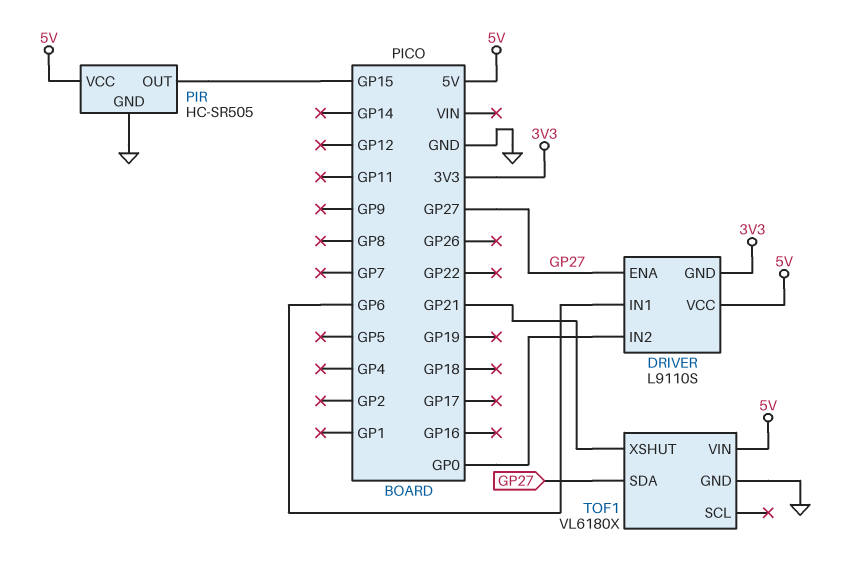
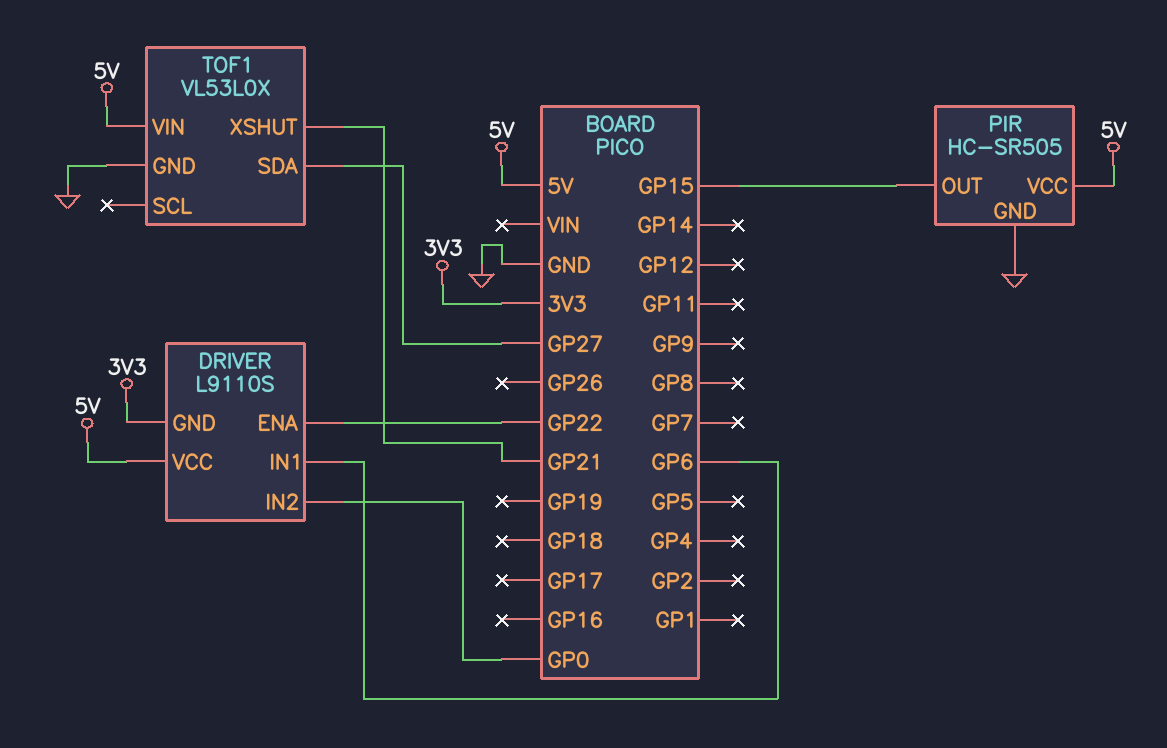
DRIVER pin ENA: GP27 -> GP22
TOF1: VL6180X -> VL53L0X

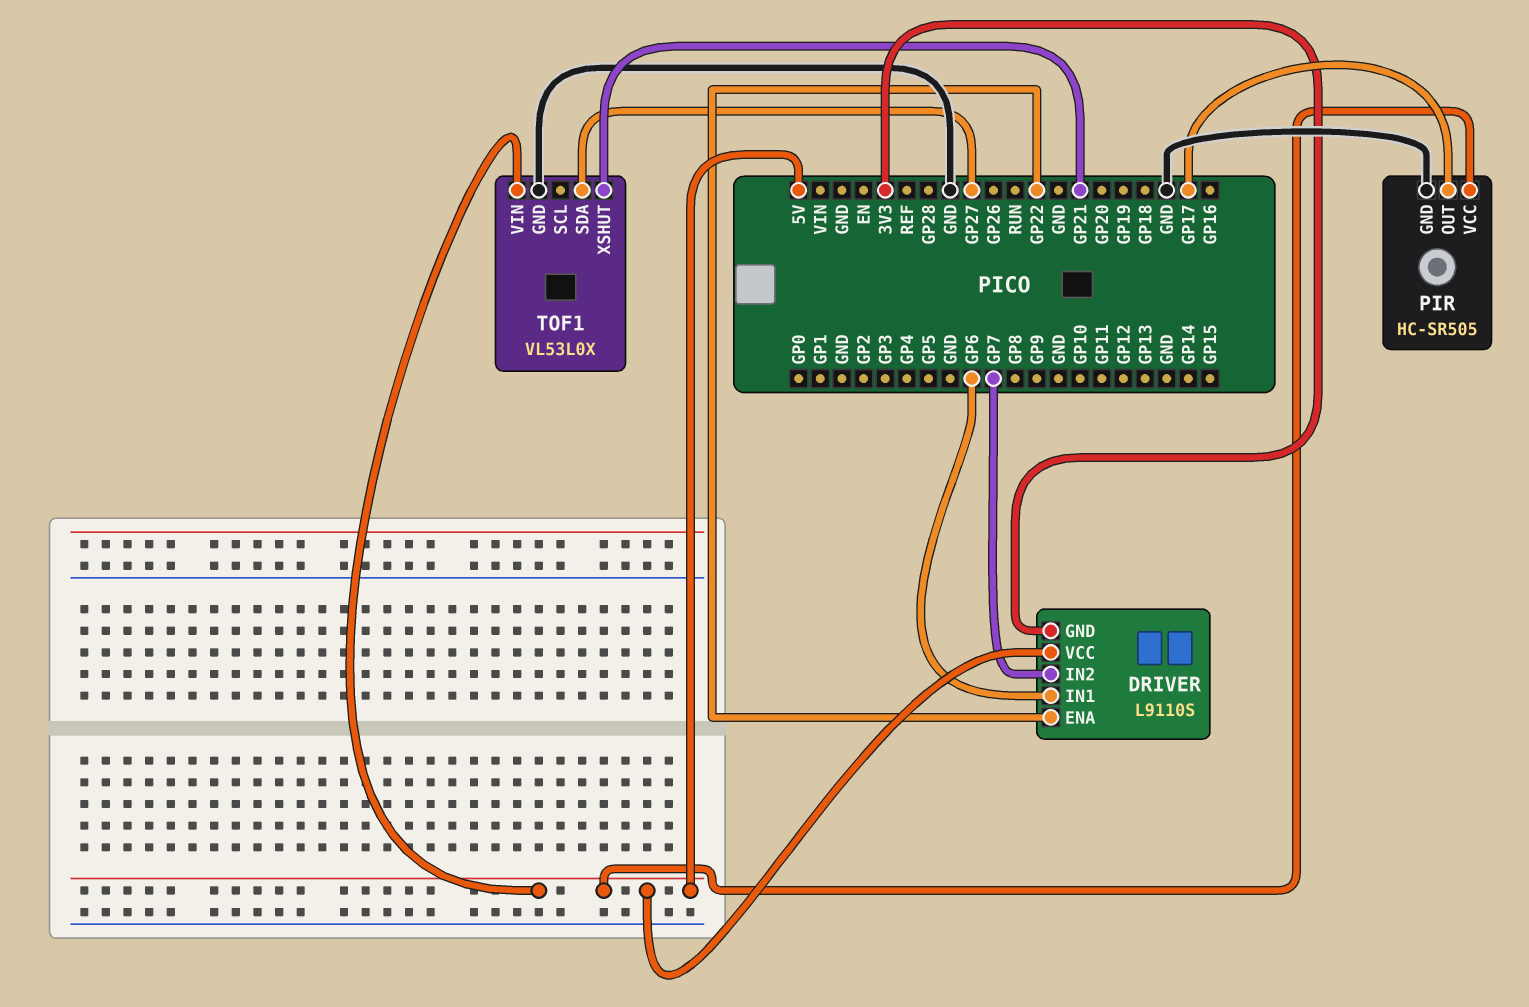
DRIVER pin IN2: GP0 -> GP7
PIR pin OUT: GP15 -> GP17

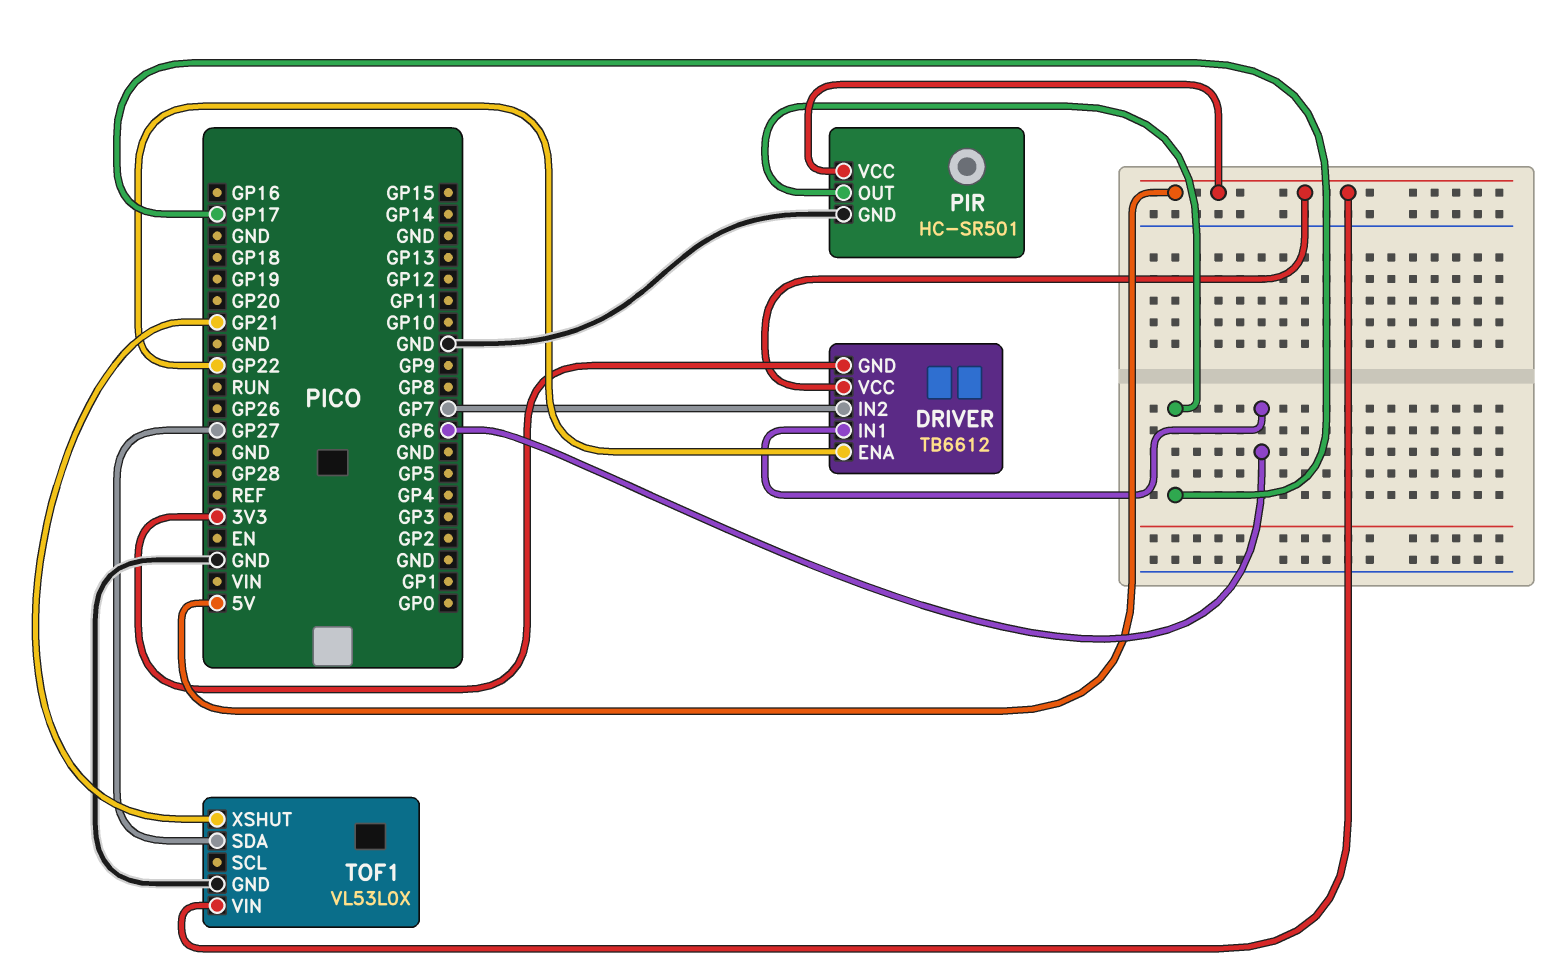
DRIVER: L9110S -> TB6612
PIR: HC-SR505 -> HC-SR501

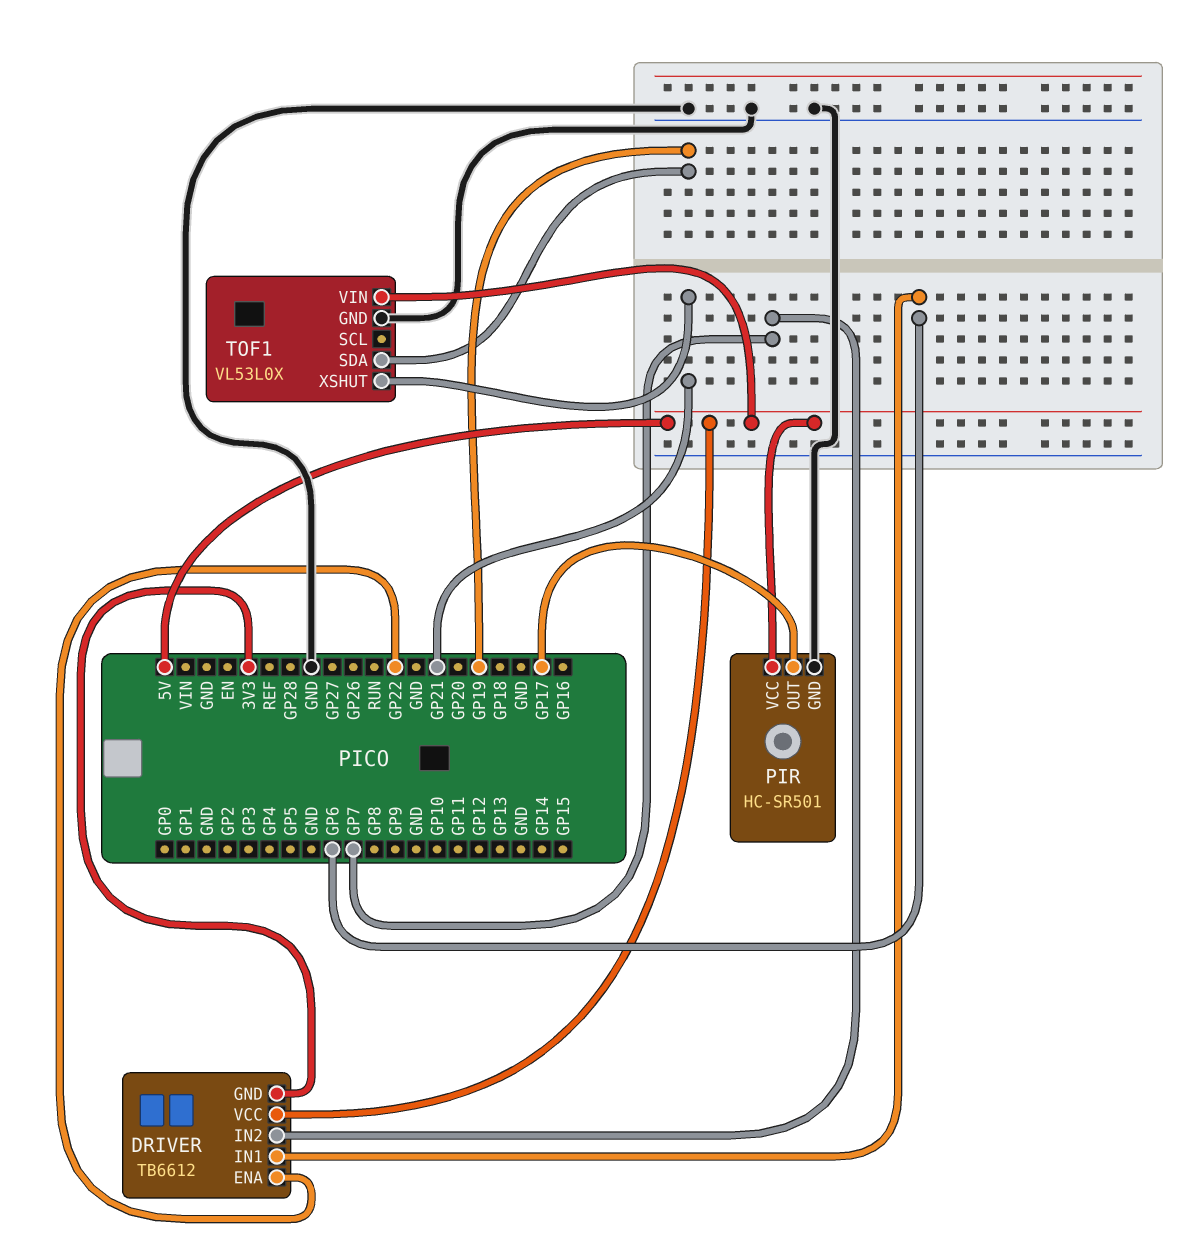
TOF1 pin SDA: GP27 -> GP19

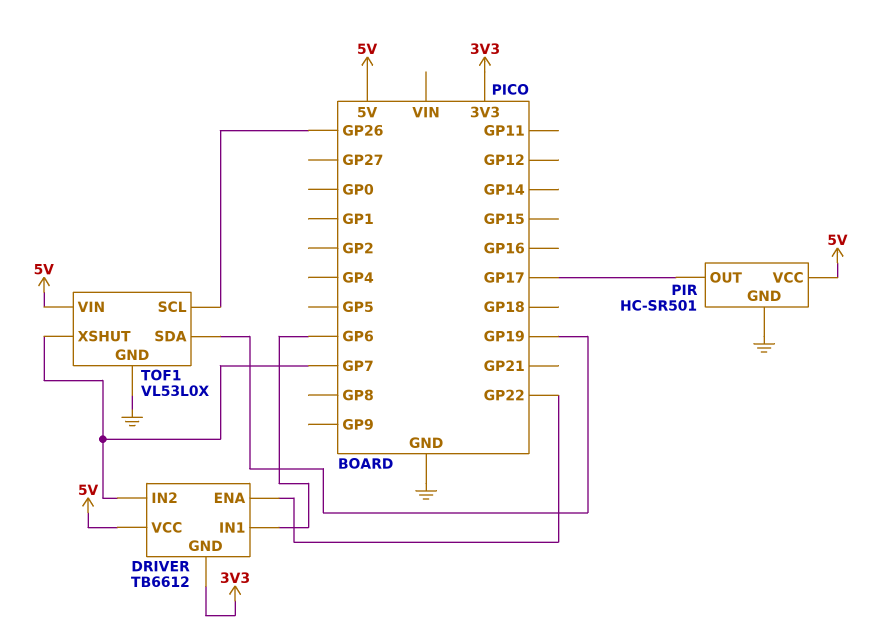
TOF1 pin SCL: none -> GP26
TOF1 pin XSHUT: GP21 -> GP7

